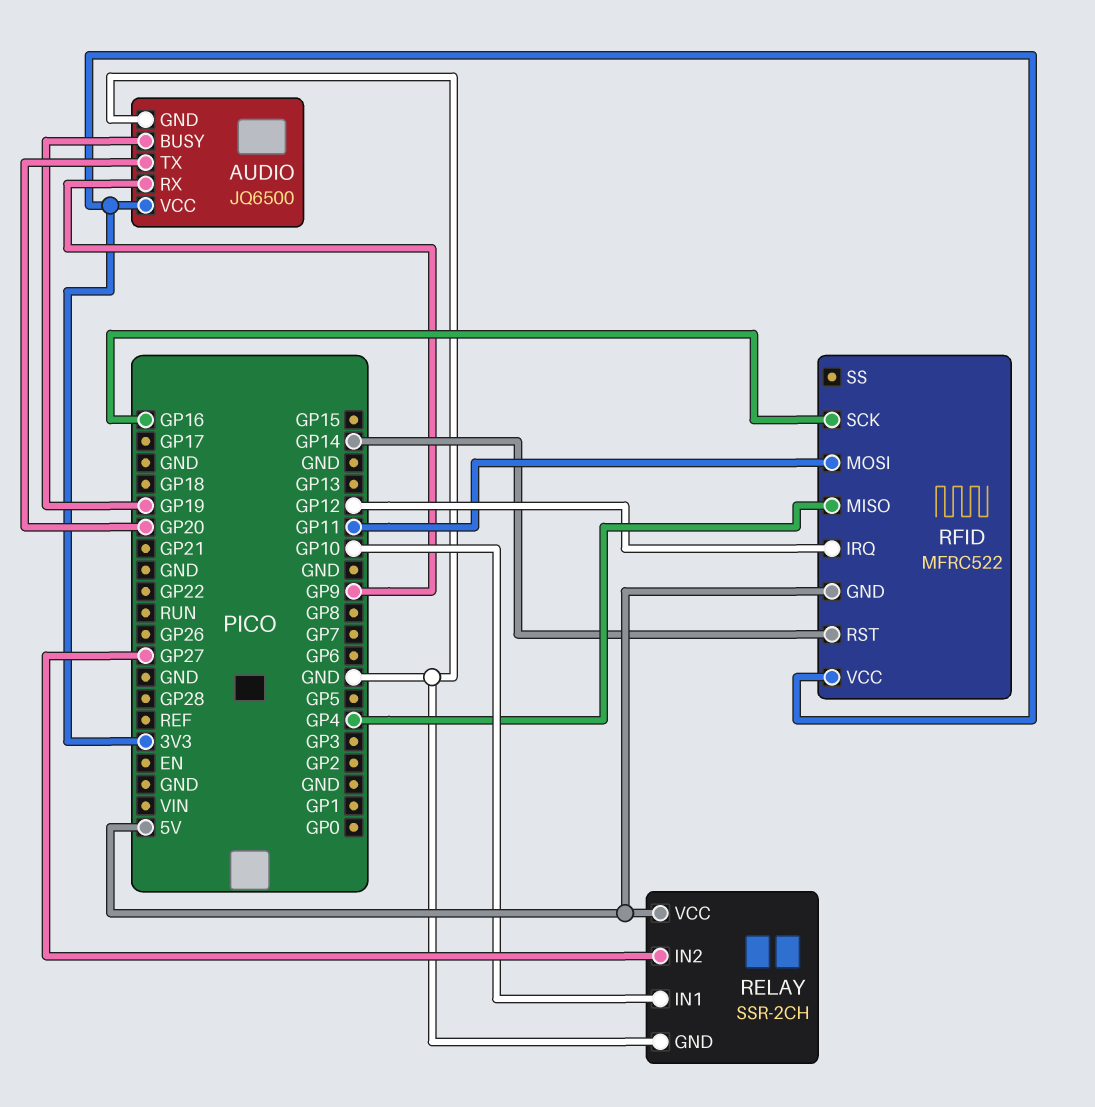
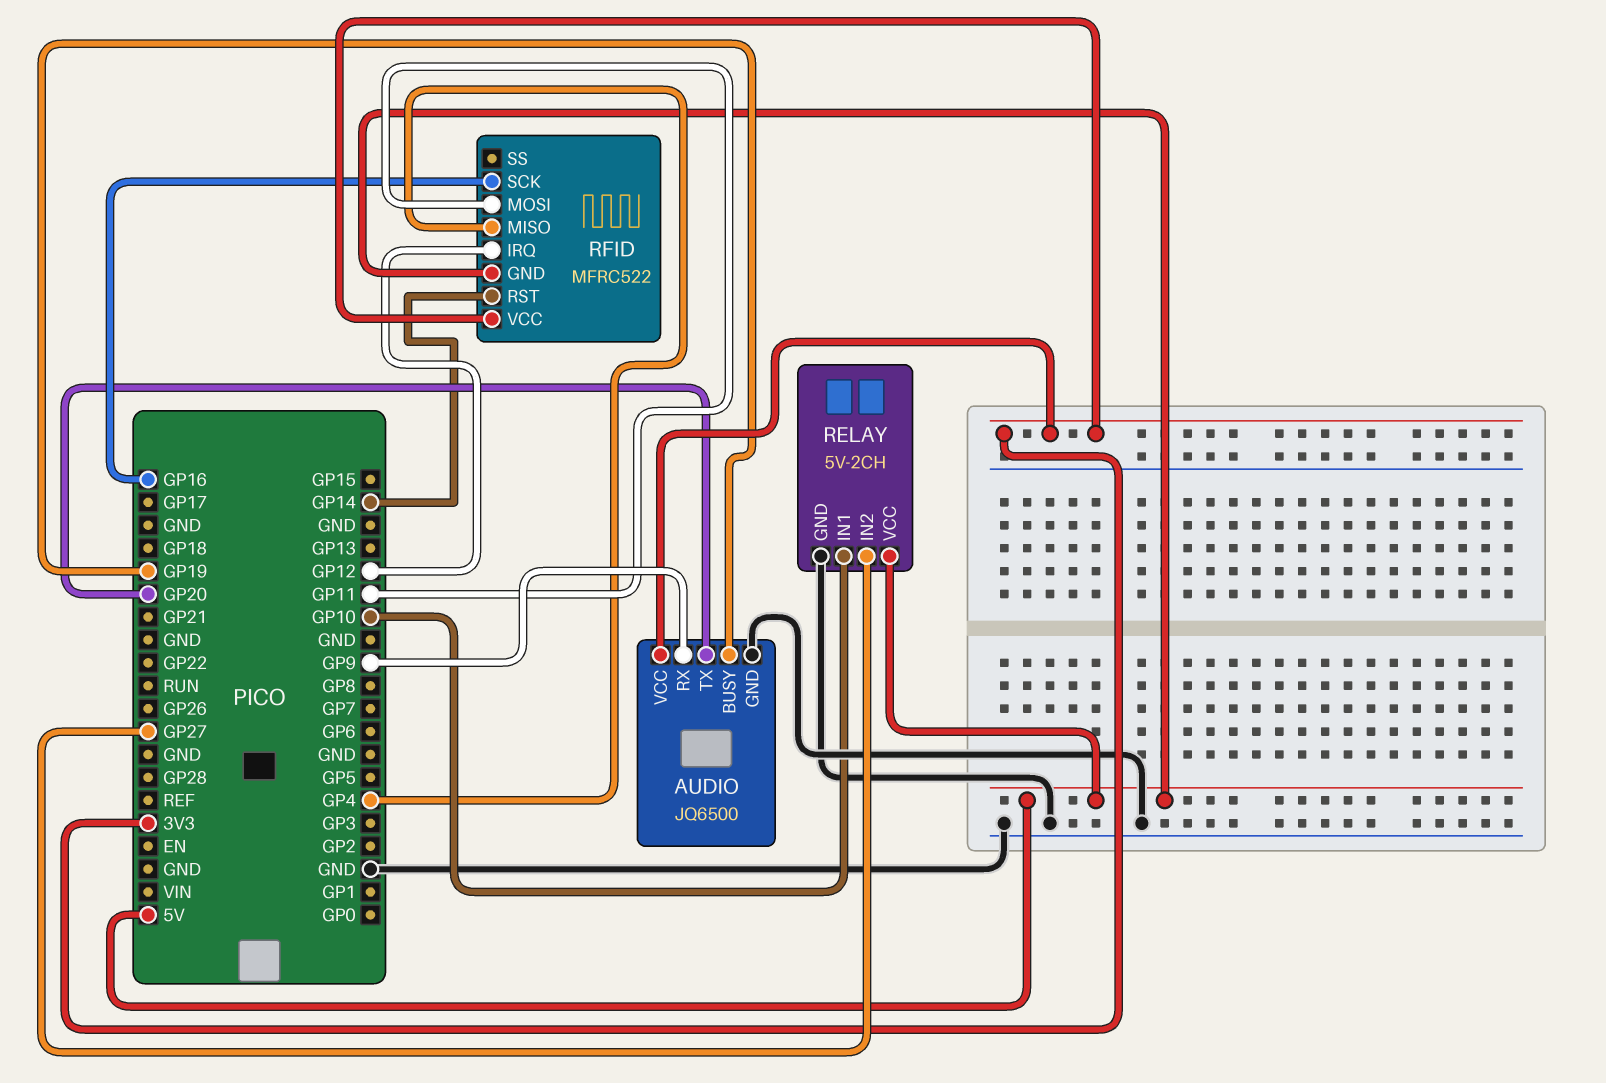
RELAY: SSR-2CH -> 5V-2CH

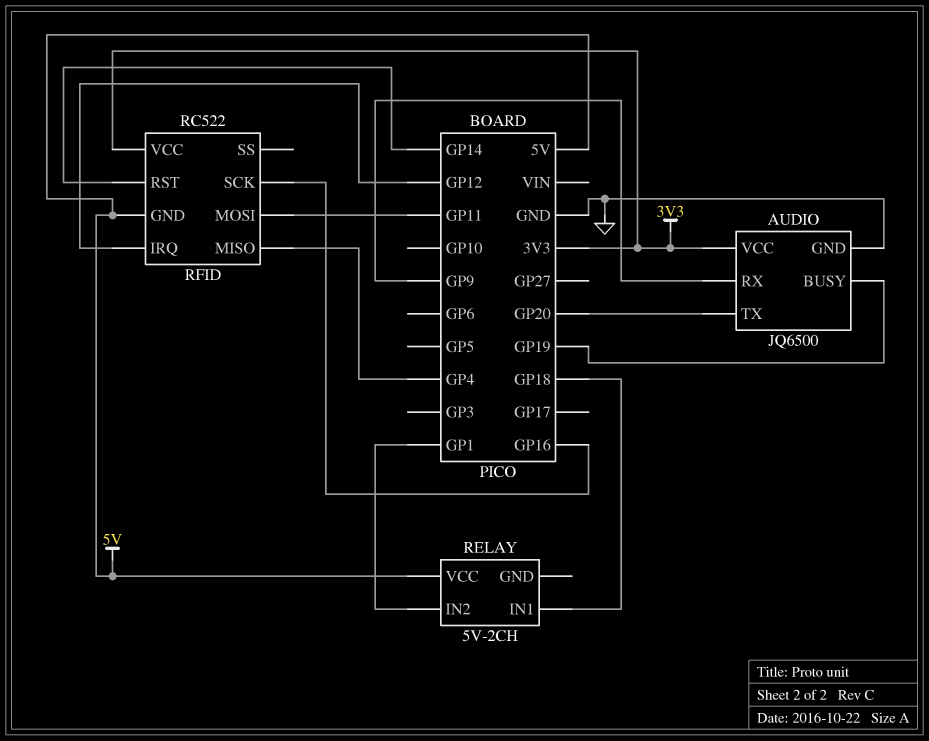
RELAY pin GND: GND -> none
RELAY pin IN1: GP10 -> GP18
RELAY pin IN2: GP27 -> GP1
RFID: MFRC522 -> RC522

